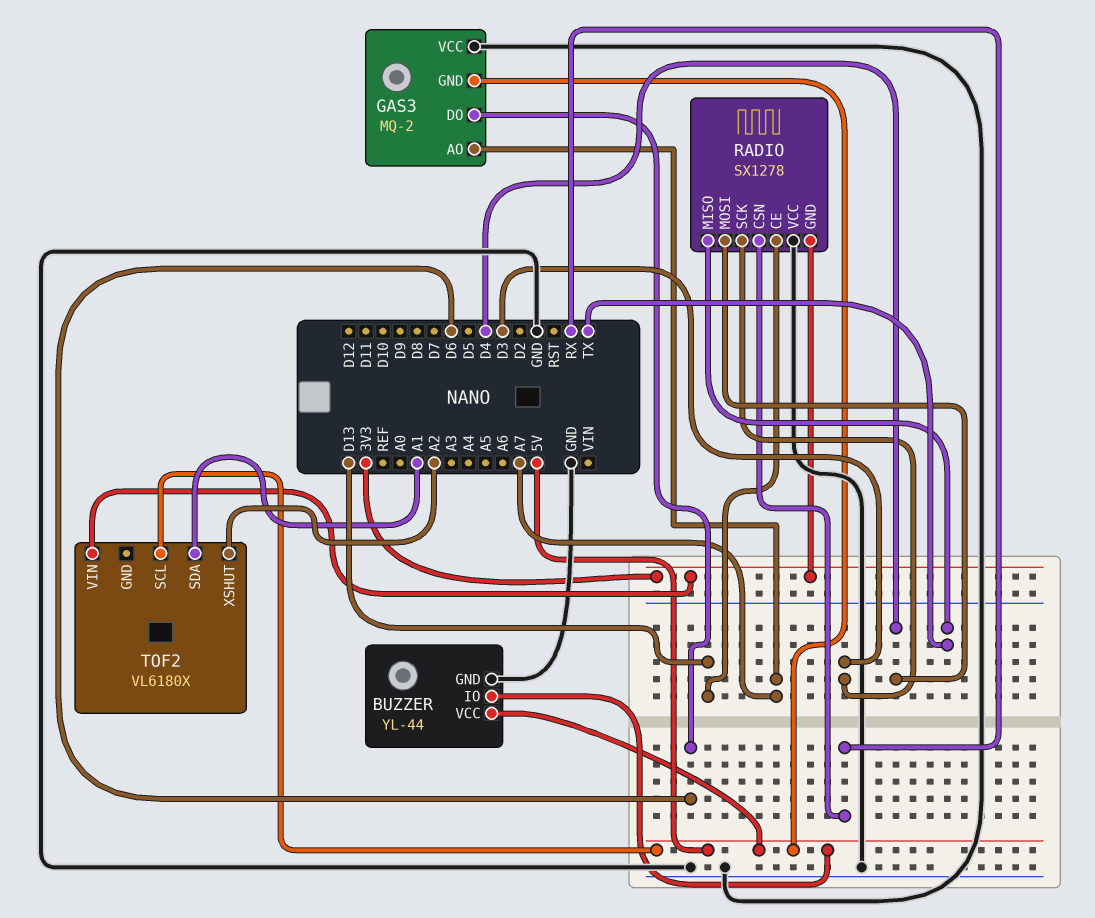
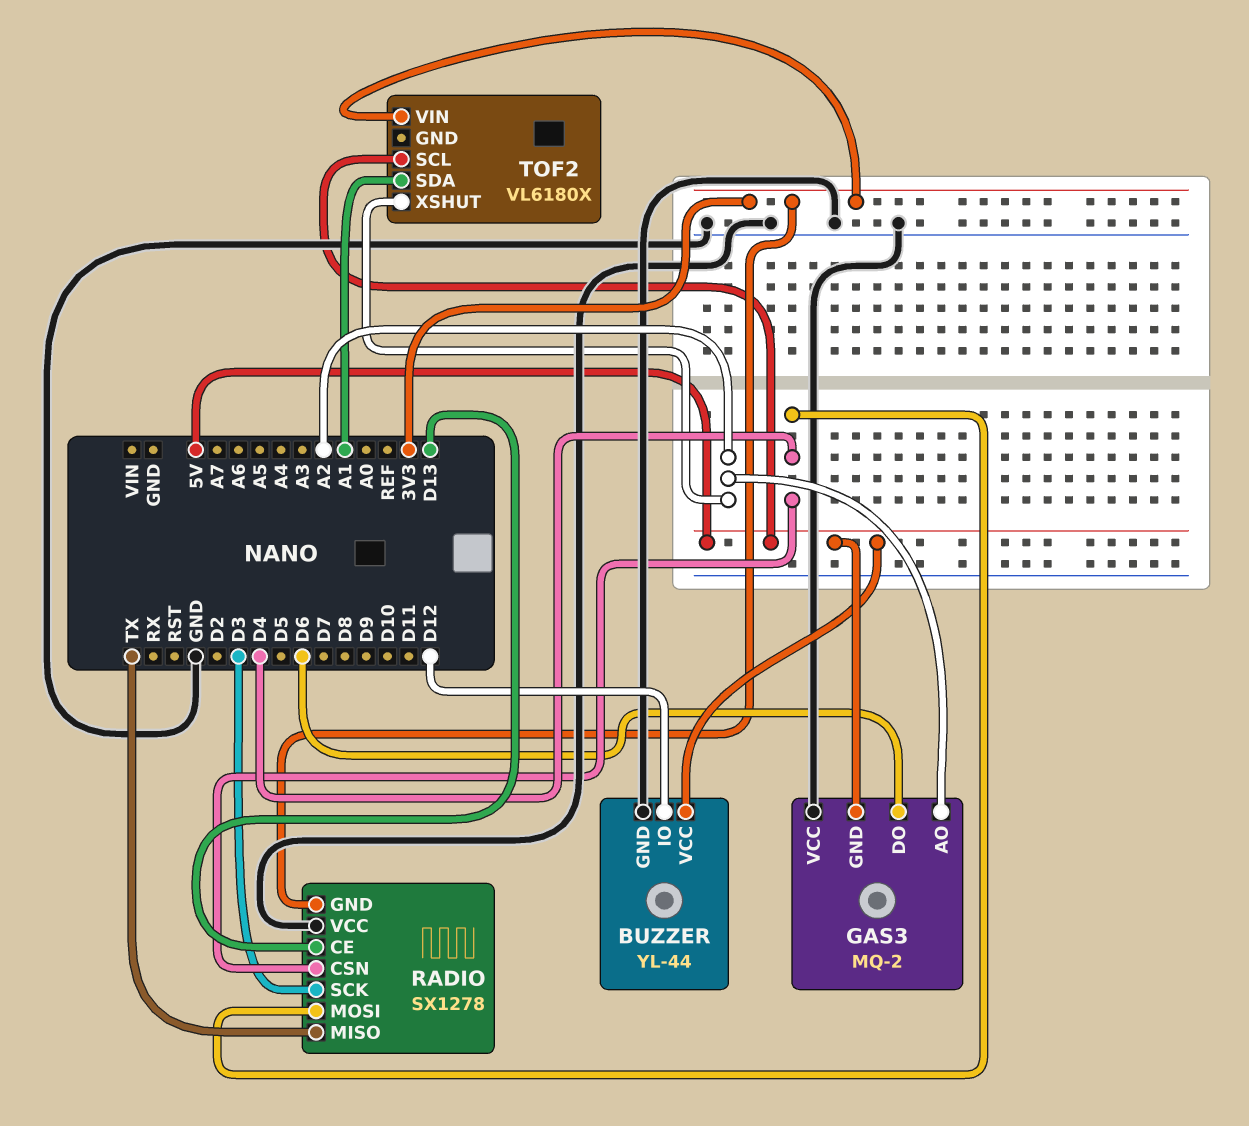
BUZZER pin IO: 5V -> D12
GAS3 pin AO: A7 -> A2
RADIO pin CSN: RX -> D4

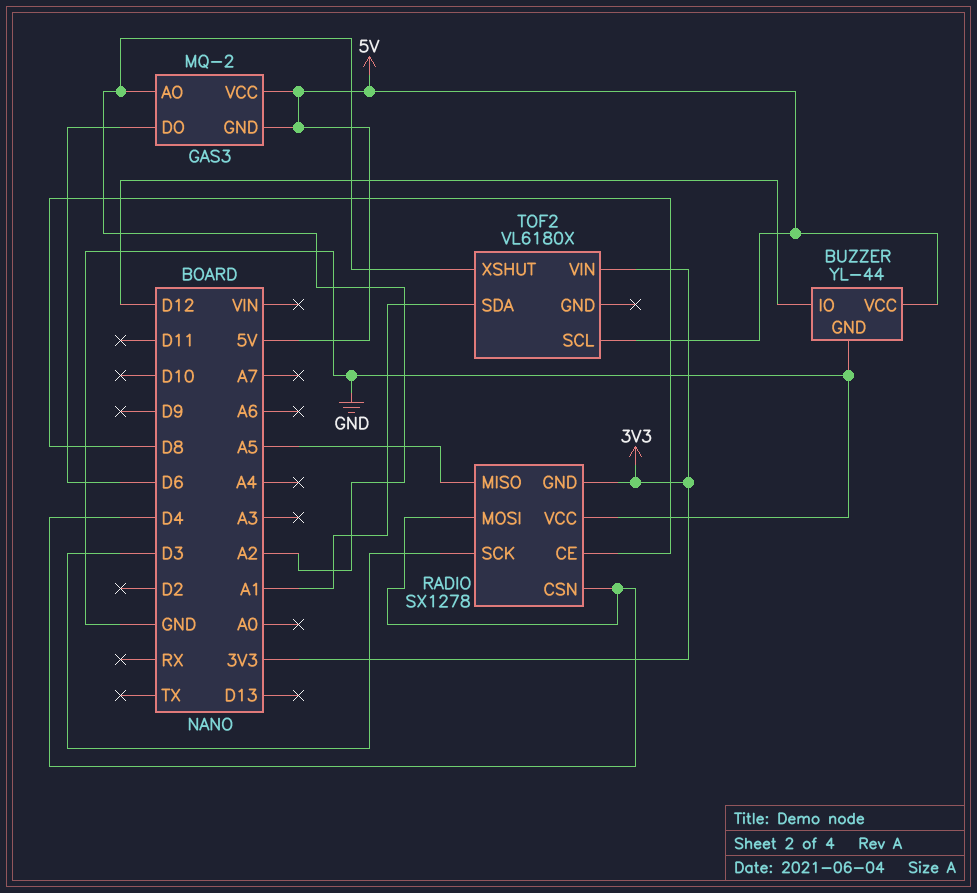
GAS3 pin VCC: GND -> 5V
RADIO pin CE: D13 -> D8
RADIO pin MISO: TX -> A5

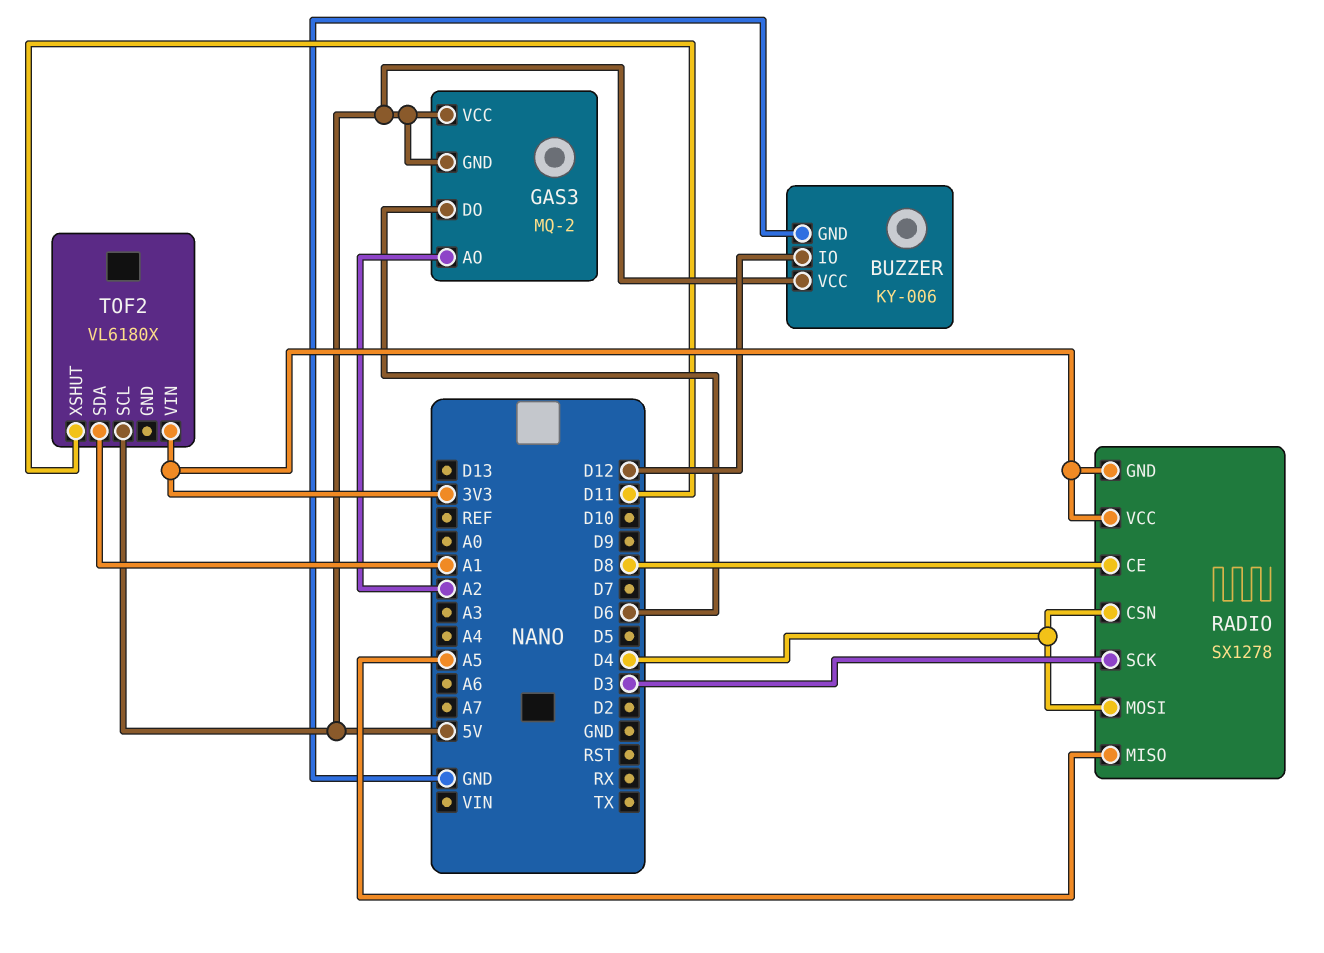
BUZZER: YL-44 -> KY-006
RADIO pin VCC: GND -> 3V3
TOF2 pin XSHUT: A2 -> D11

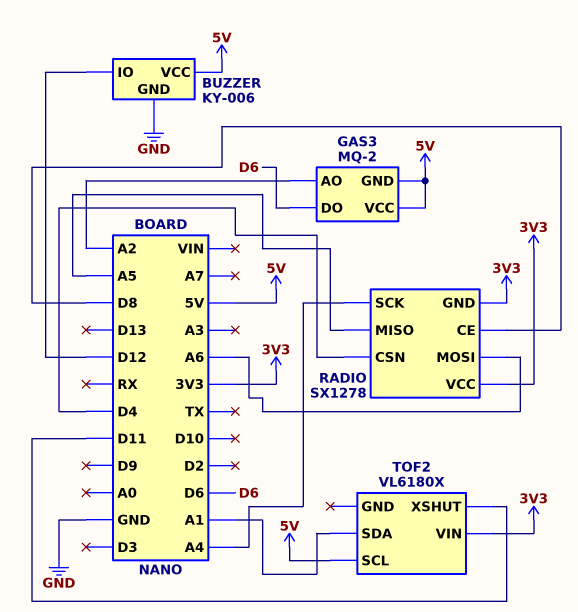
RADIO pin MOSI: D4 -> A6
RADIO pin SCK: D3 -> A4

